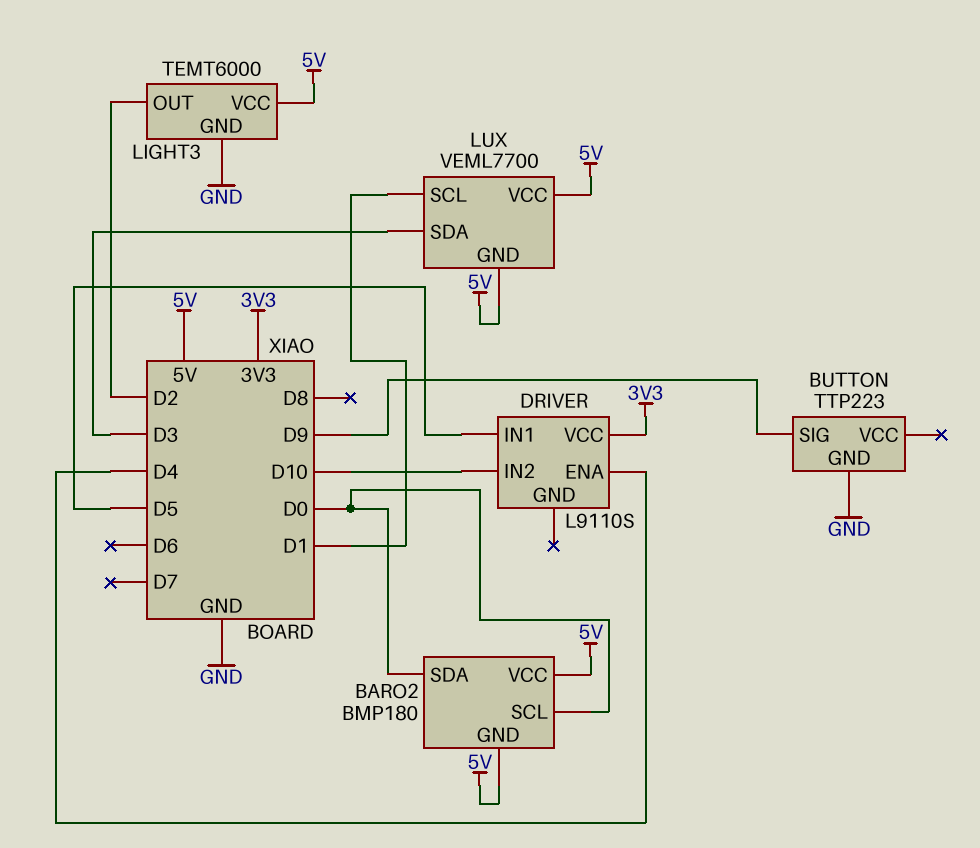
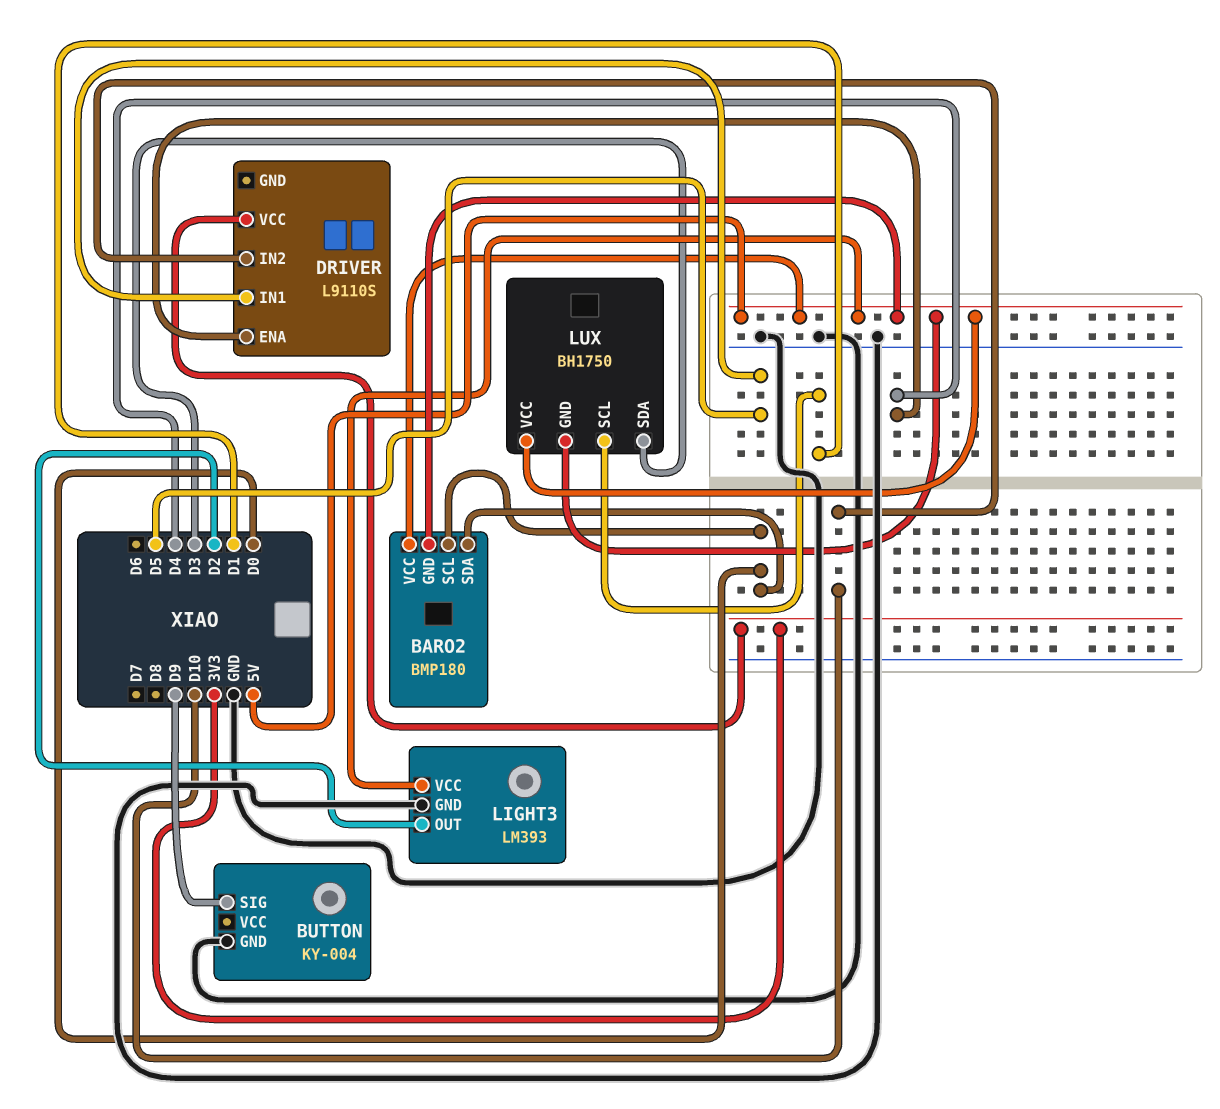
BUTTON: TTP223 -> KY-004
LIGHT3: TEMT6000 -> LM393
LUX: VEML7700 -> BH1750

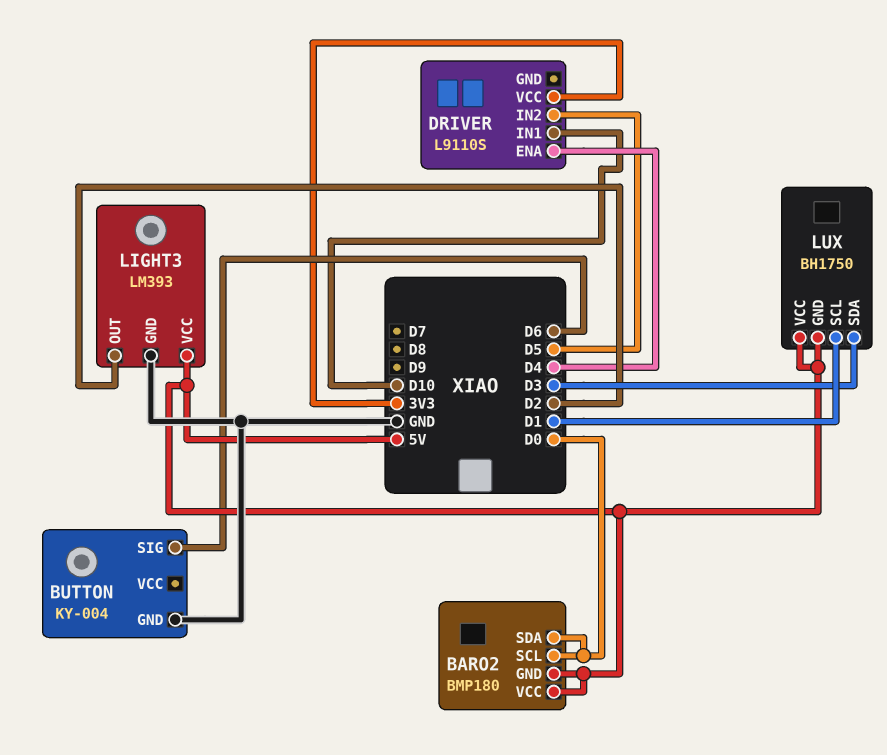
BUTTON pin SIG: D9 -> D6
DRIVER pin IN1: D5 -> D10
DRIVER pin IN2: D10 -> D5

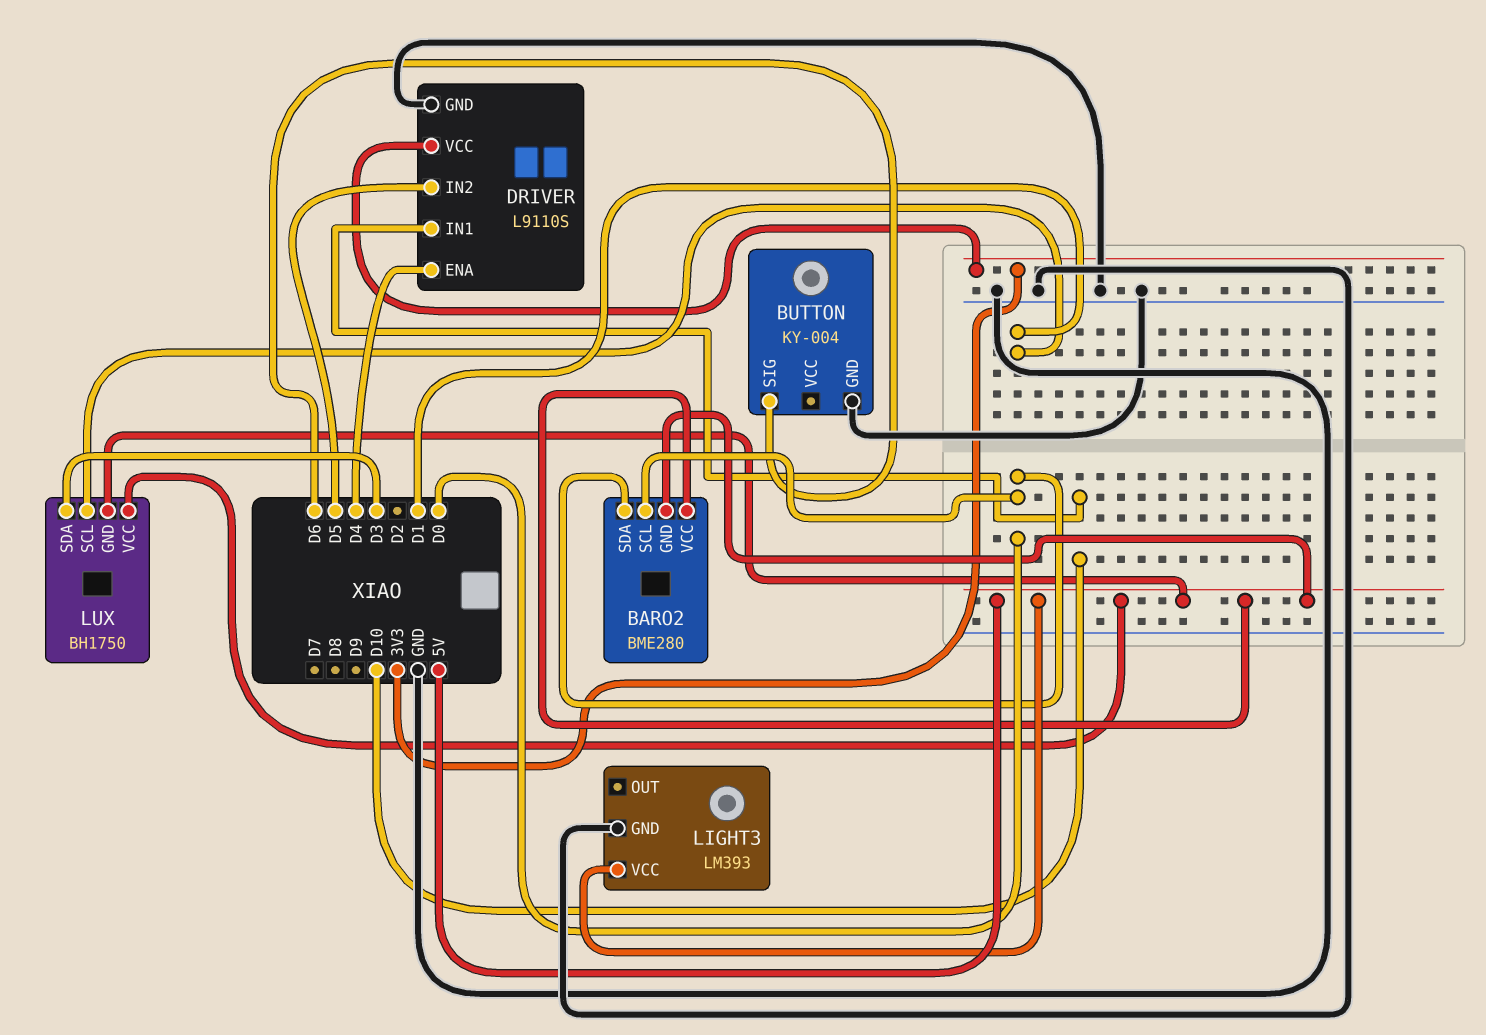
BARO2: BMP180 -> BME280
DRIVER pin GND: none -> GND
LIGHT3 pin OUT: D2 -> none

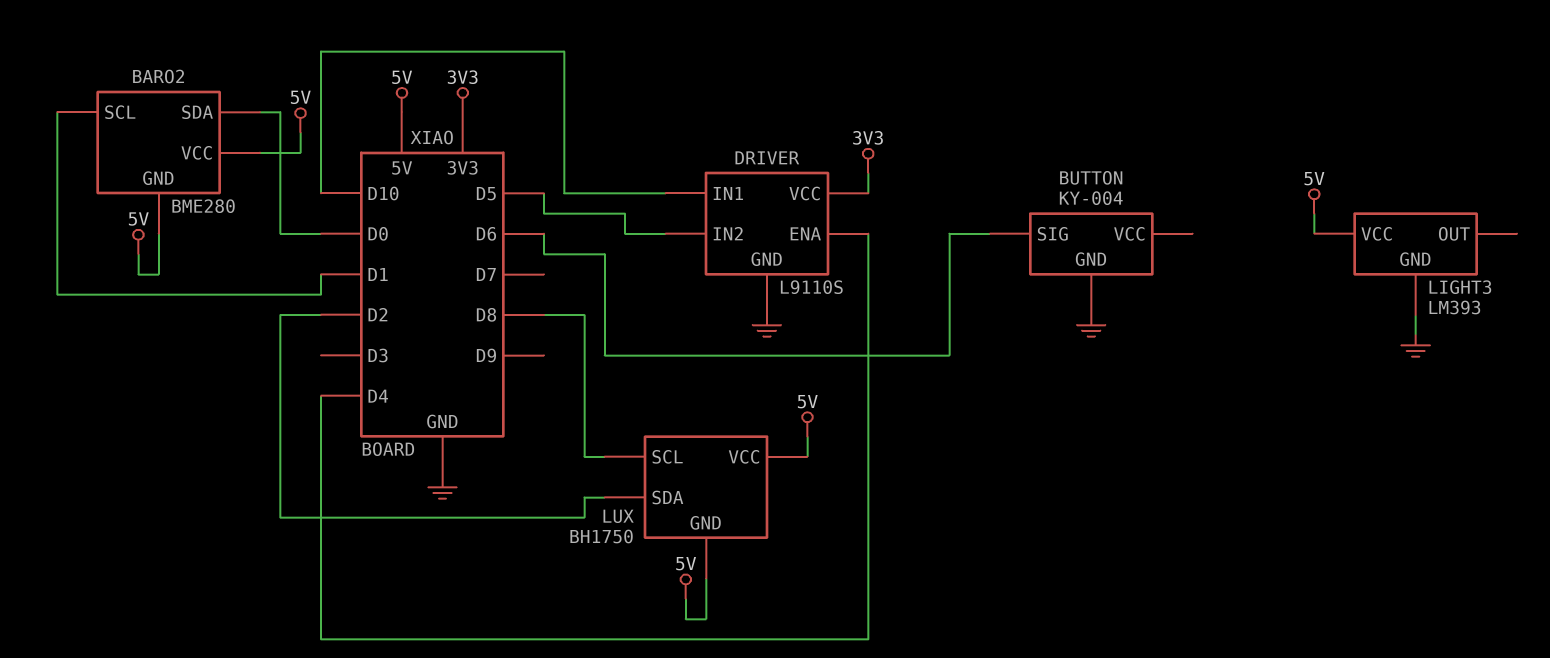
BARO2 pin SCL: D0 -> D1
LUX pin SCL: D1 -> D8
LUX pin SDA: D3 -> D2

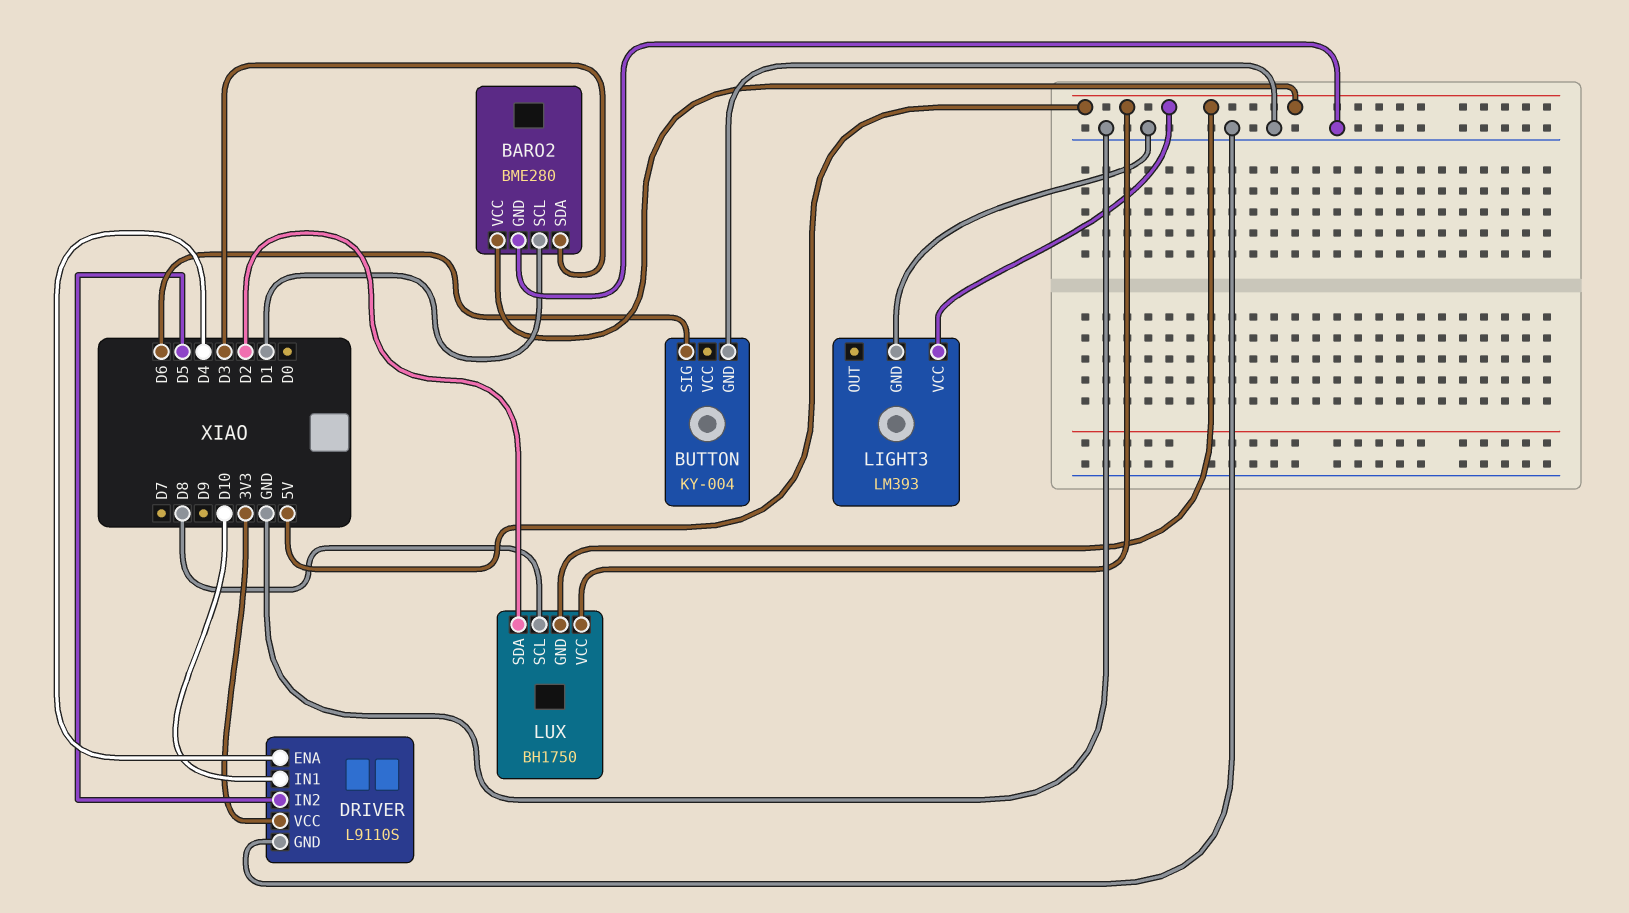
BARO2 pin GND: 5V -> GND
BARO2 pin SDA: D0 -> D3

